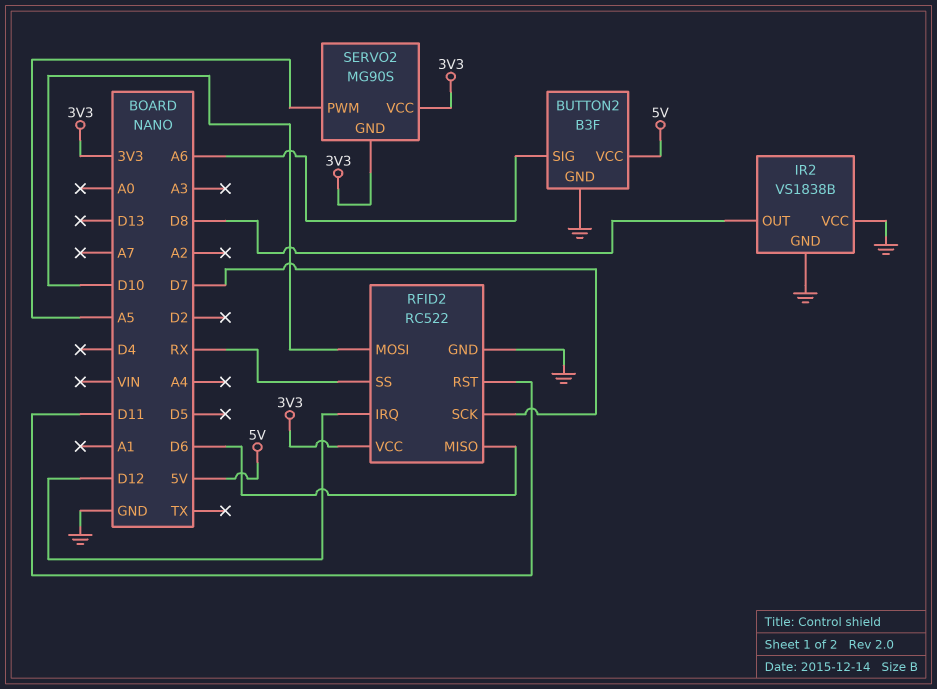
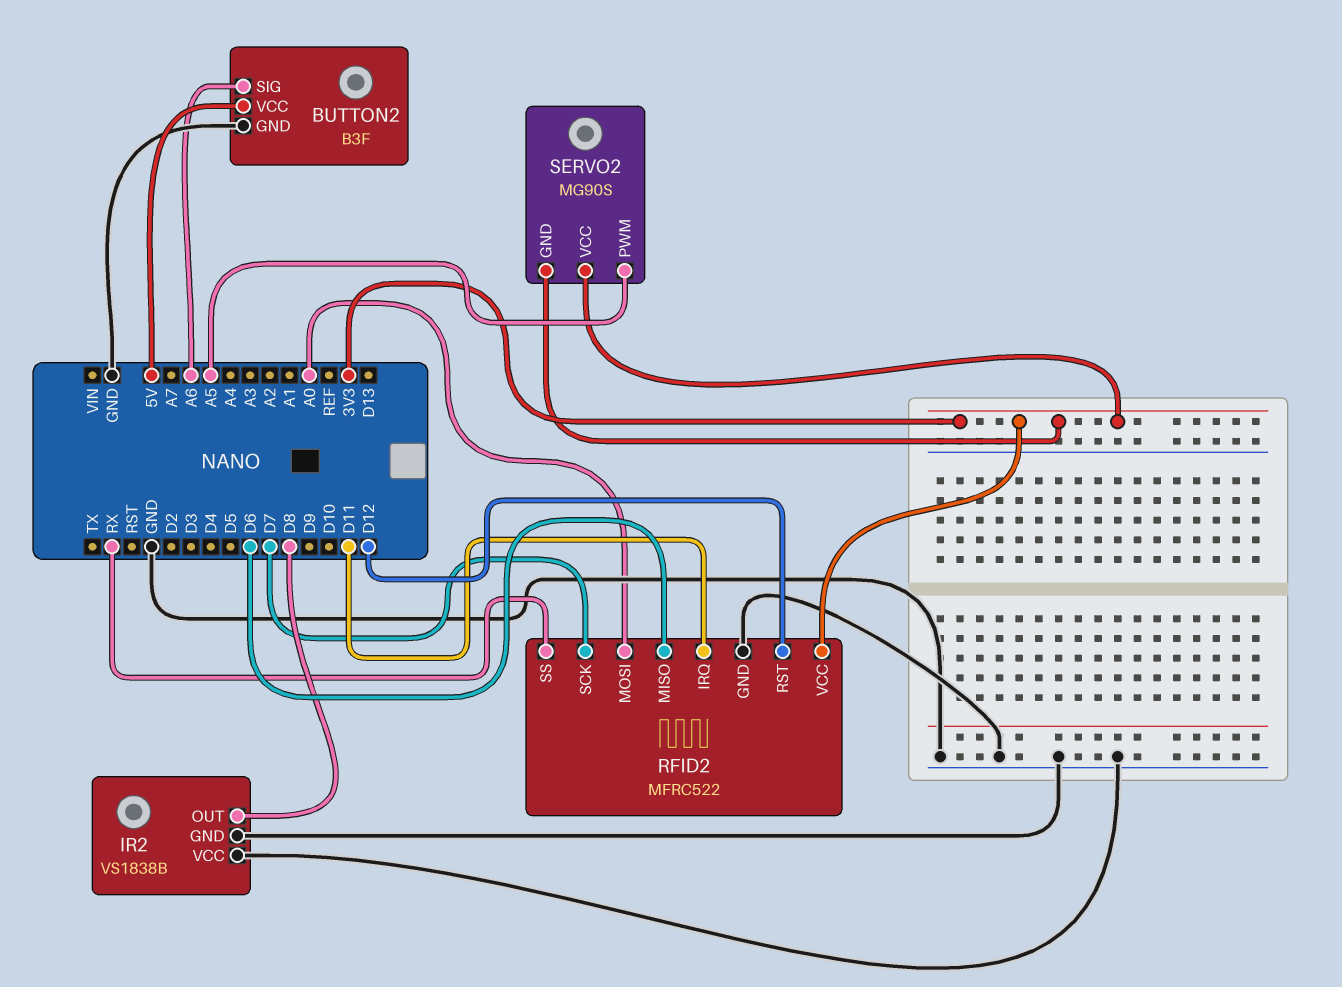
RFID2: RC522 -> MFRC522
RFID2 pin IRQ: D12 -> D11
RFID2 pin MOSI: D10 -> A0
RFID2 pin RST: D11 -> D12

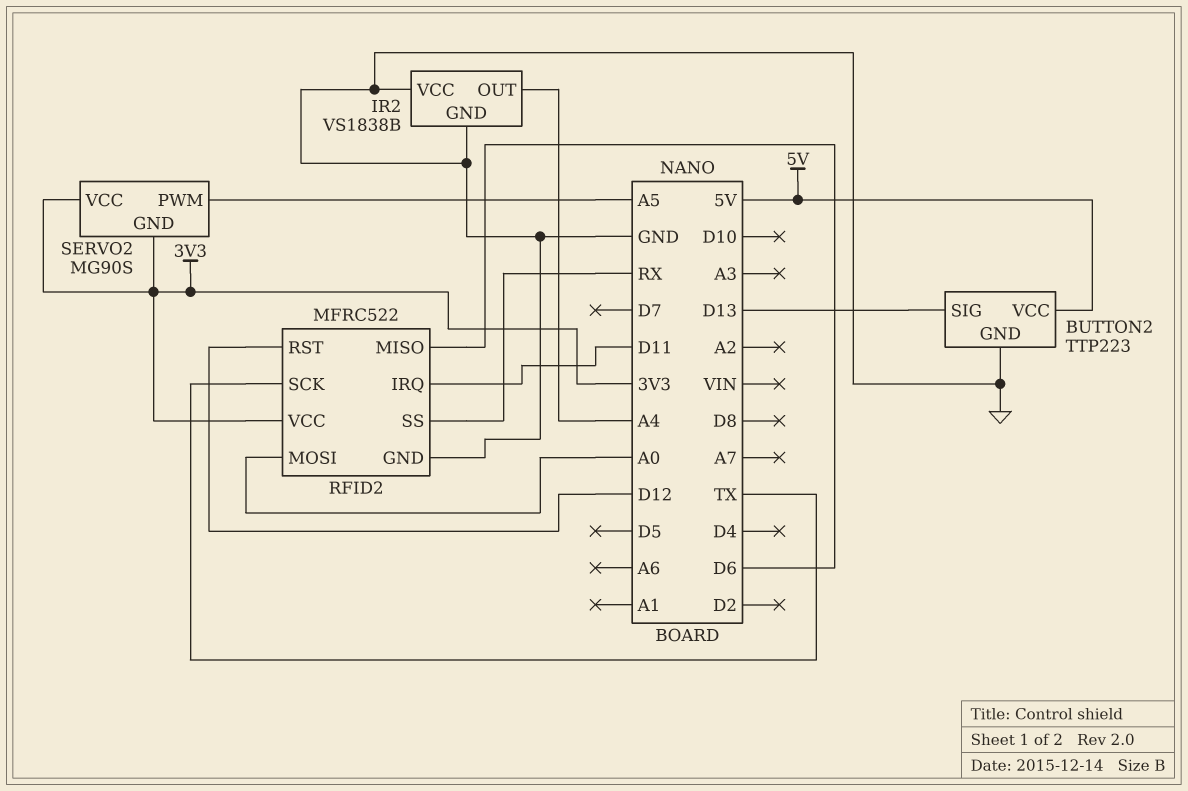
BUTTON2: B3F -> TTP223
BUTTON2 pin SIG: A6 -> D13
IR2 pin OUT: D8 -> A4
RFID2 pin SCK: D7 -> TX

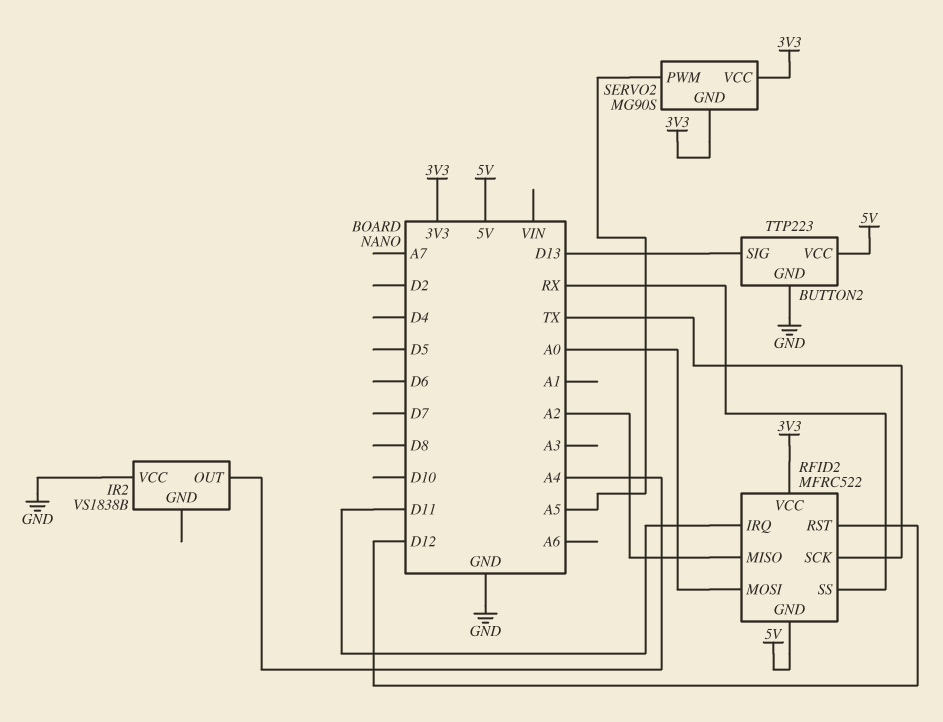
IR2 pin GND: GND -> none
RFID2 pin GND: GND -> 5V
RFID2 pin MISO: D6 -> A2

